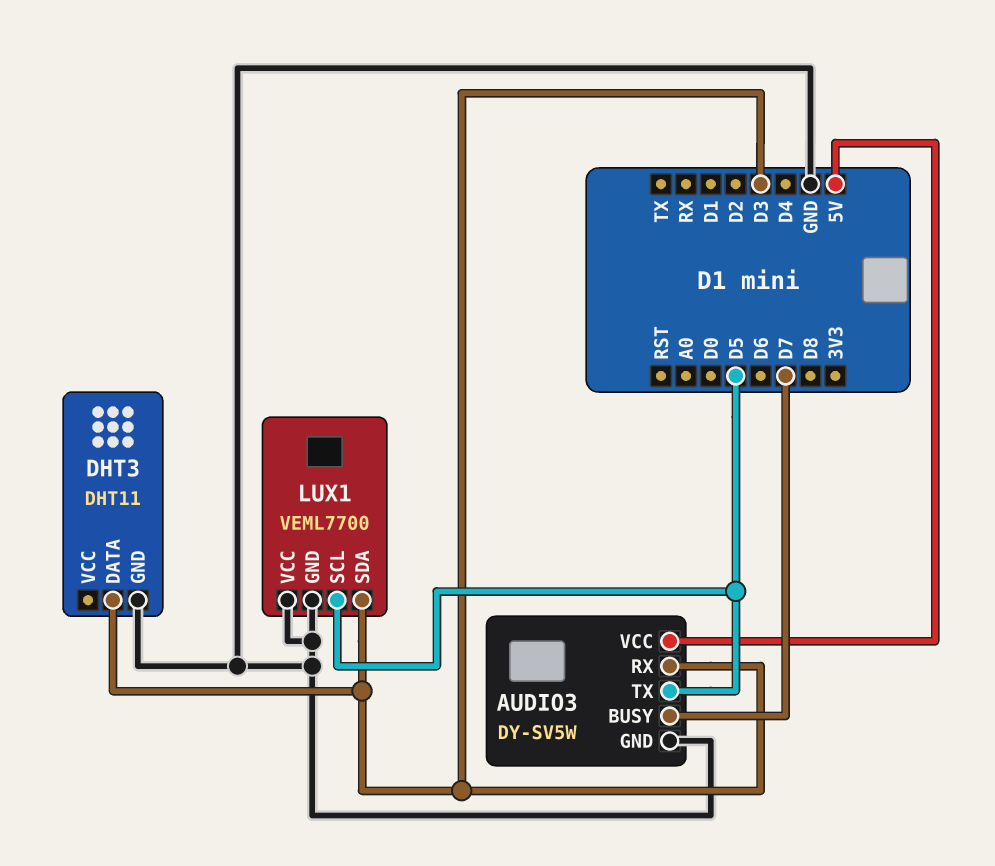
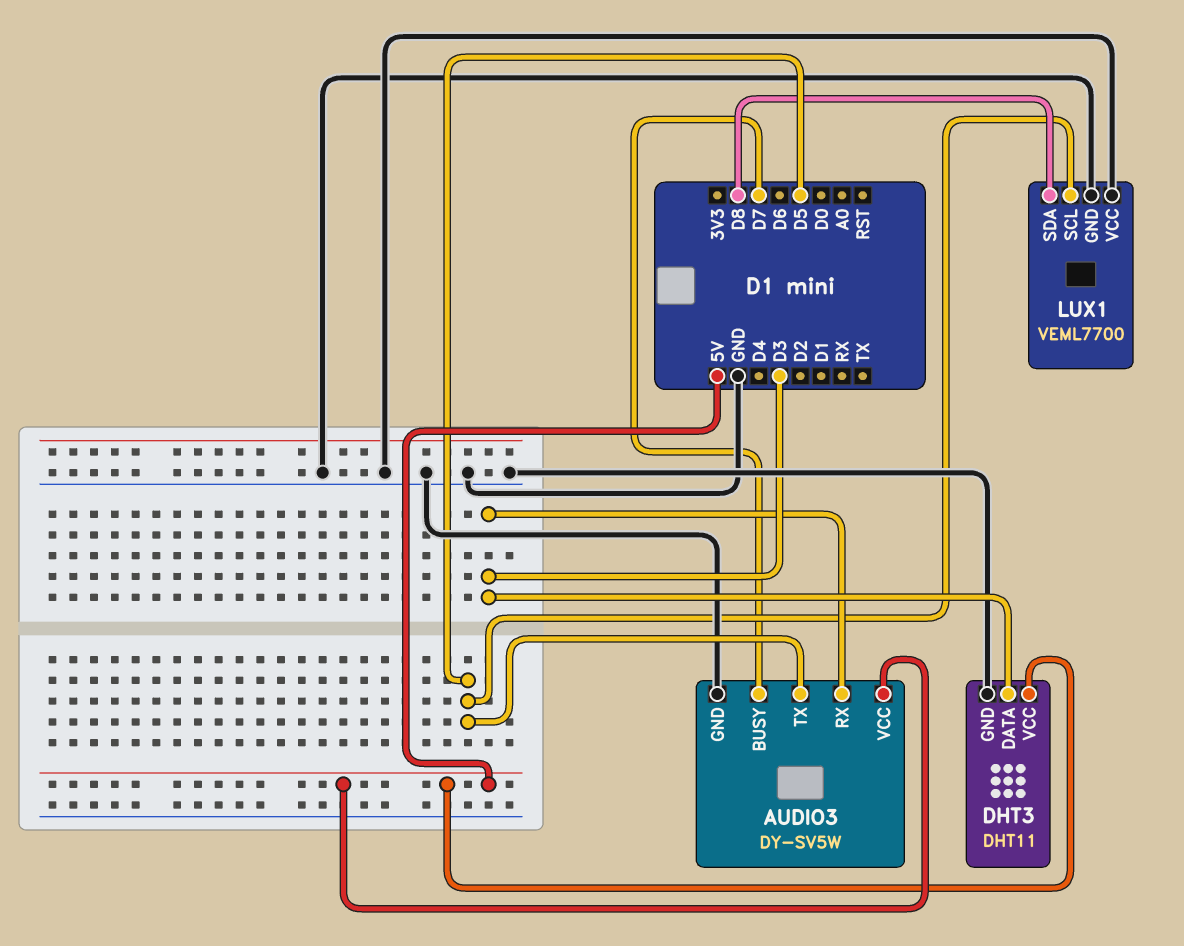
DHT3 pin VCC: none -> 5V
LUX1 pin SDA: D3 -> D8

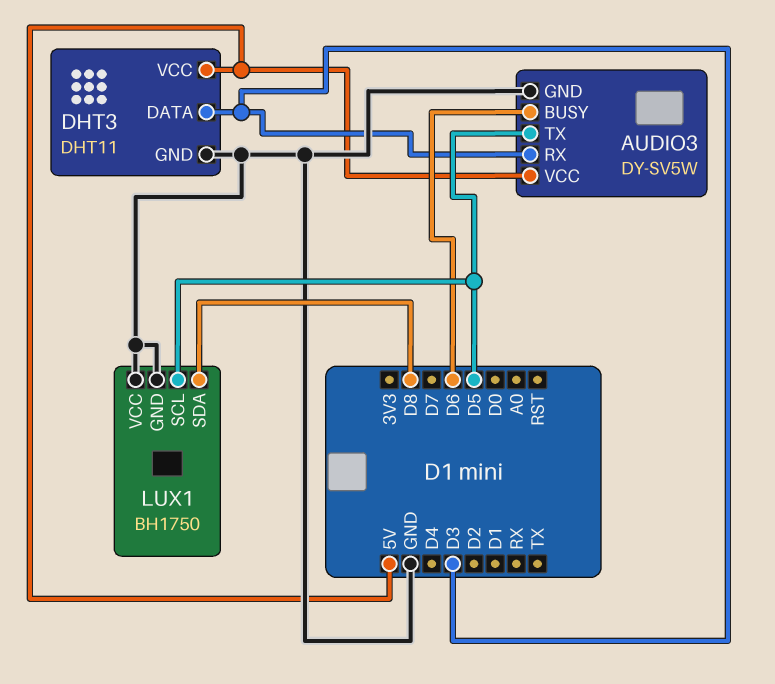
AUDIO3 pin BUSY: D7 -> D6
LUX1: VEML7700 -> BH1750

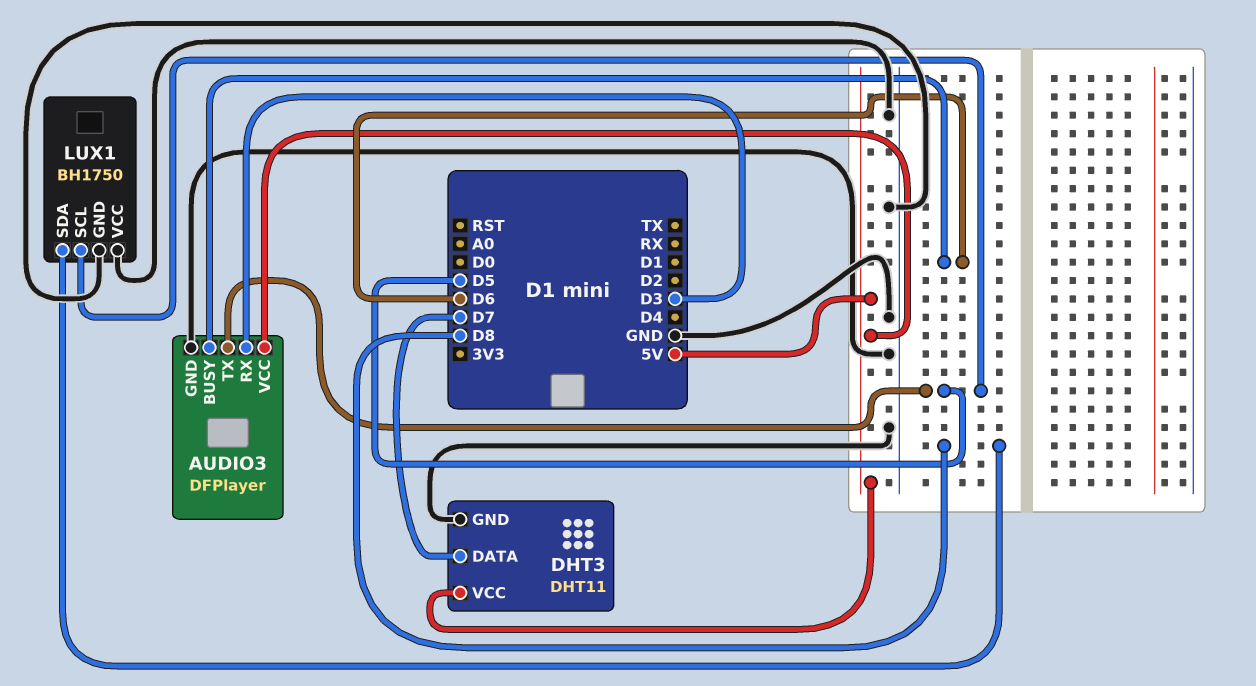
AUDIO3: DY-SV5W -> DFPlayer
DHT3 pin DATA: D3 -> D7

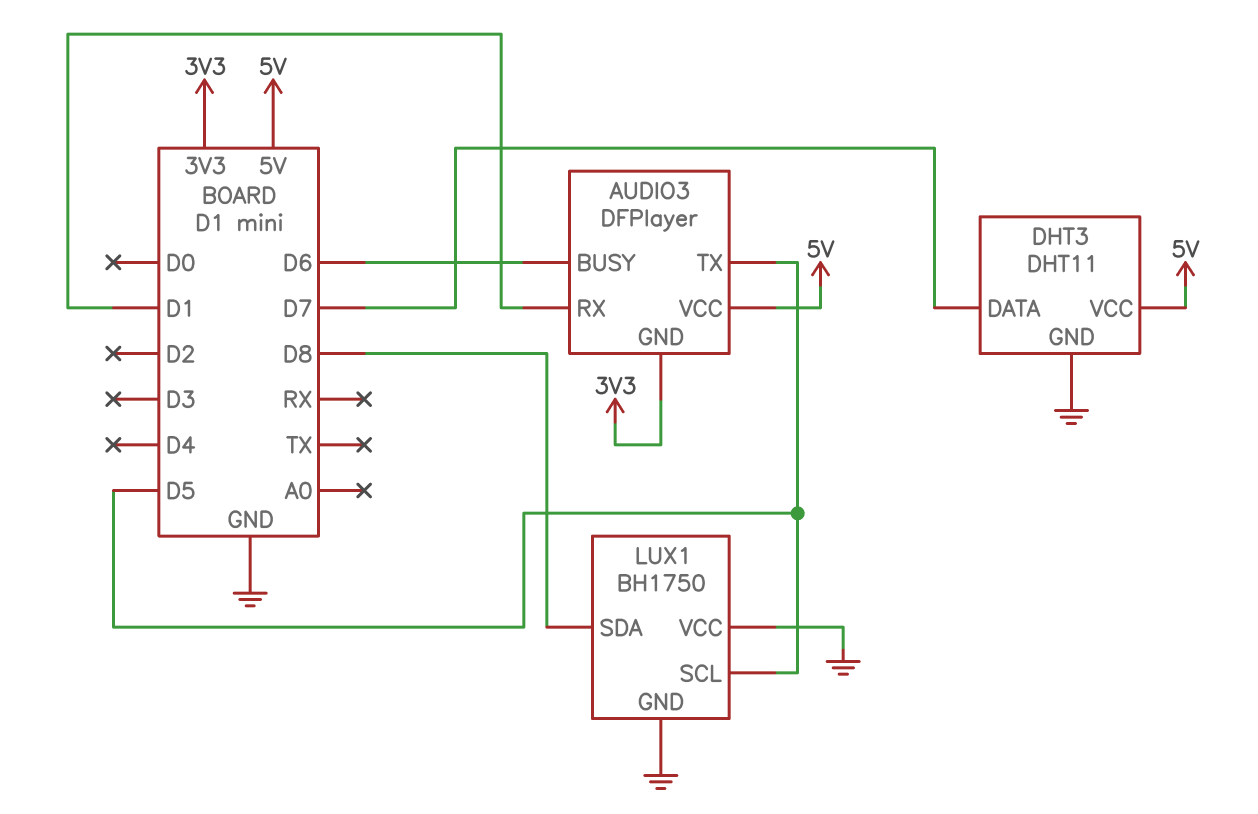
AUDIO3 pin GND: GND -> 3V3
AUDIO3 pin RX: D3 -> D1

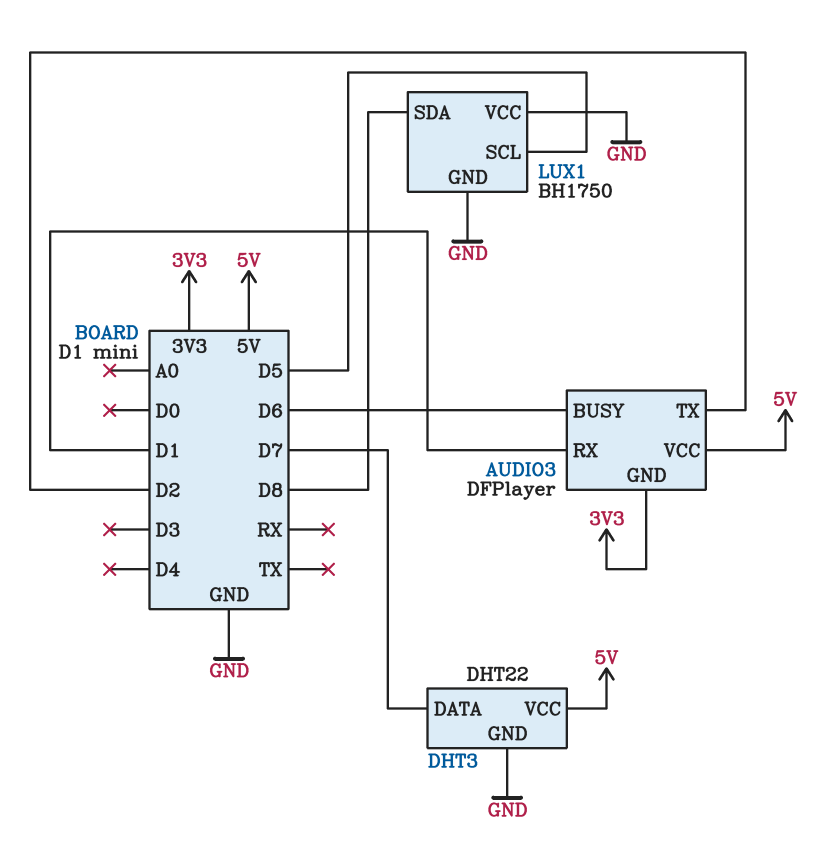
AUDIO3 pin TX: D5 -> D2
DHT3: DHT11 -> DHT22

